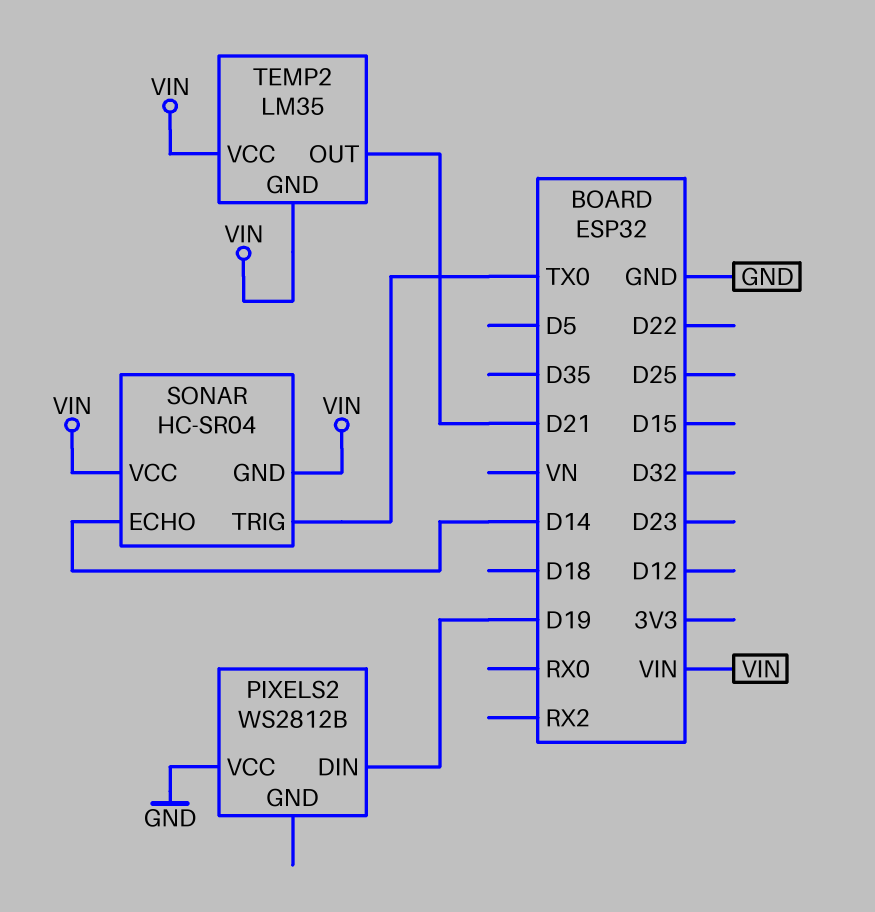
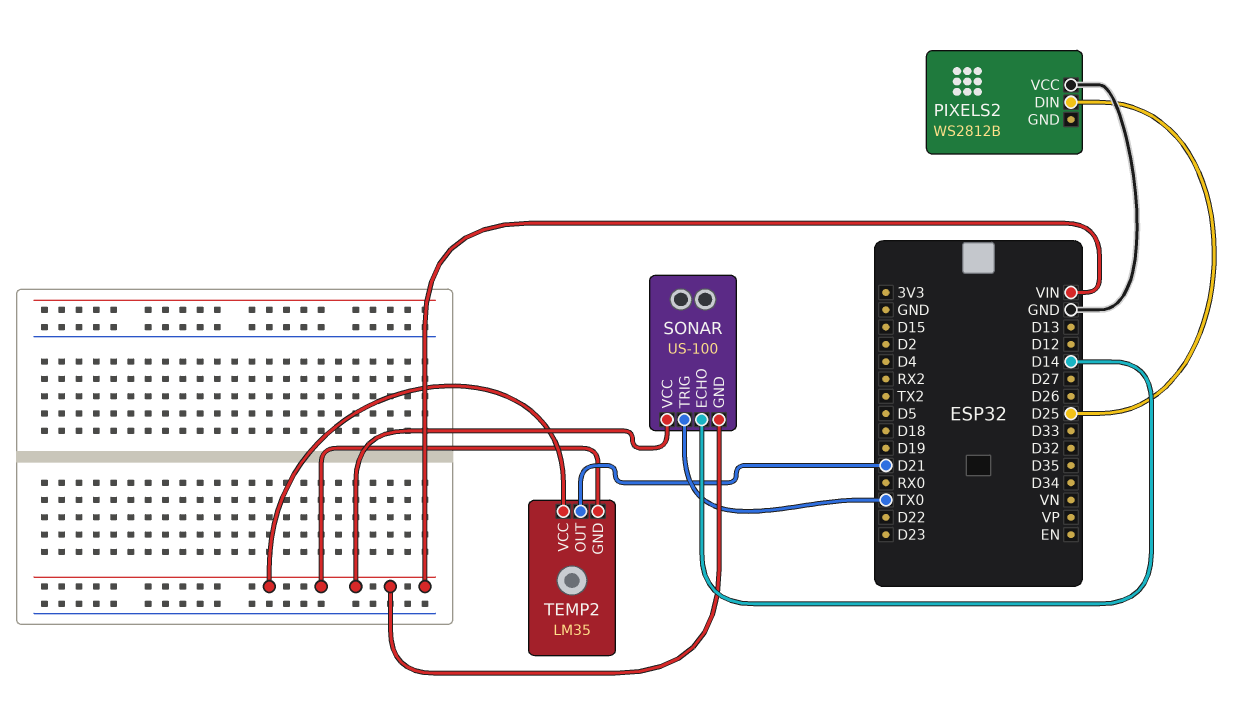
PIXELS2 pin DIN: D19 -> D25
SONAR: HC-SR04 -> US-100

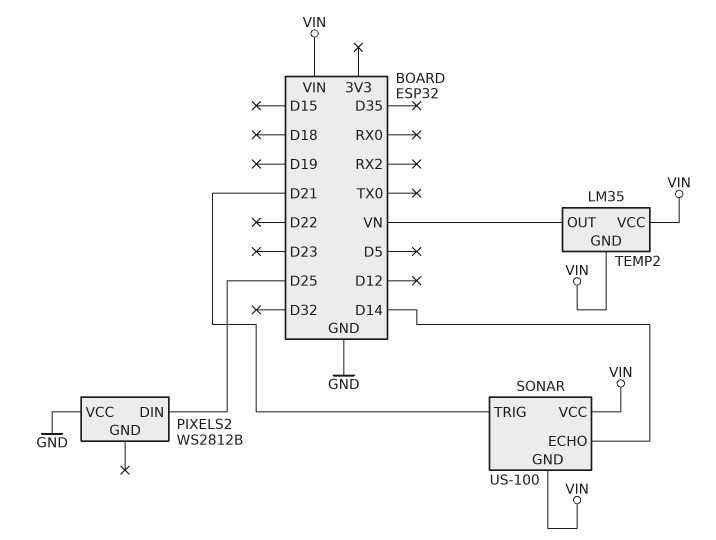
SONAR pin TRIG: TX0 -> D21
TEMP2 pin OUT: D21 -> VN

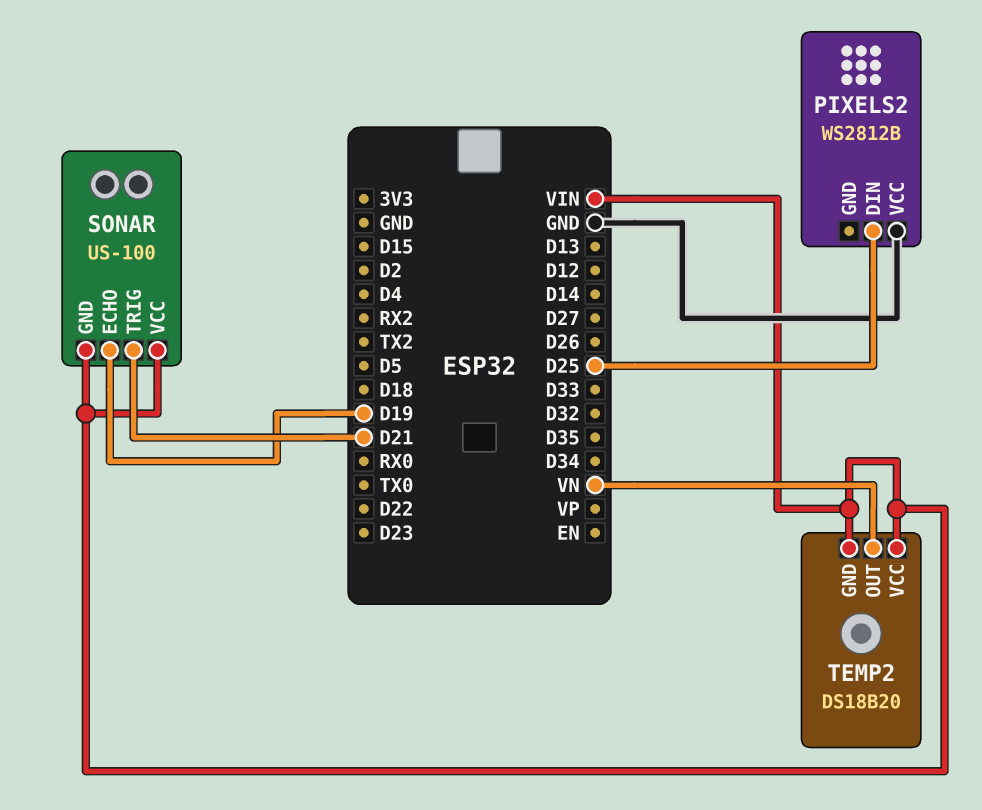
SONAR pin ECHO: D14 -> D19
TEMP2: LM35 -> DS18B20

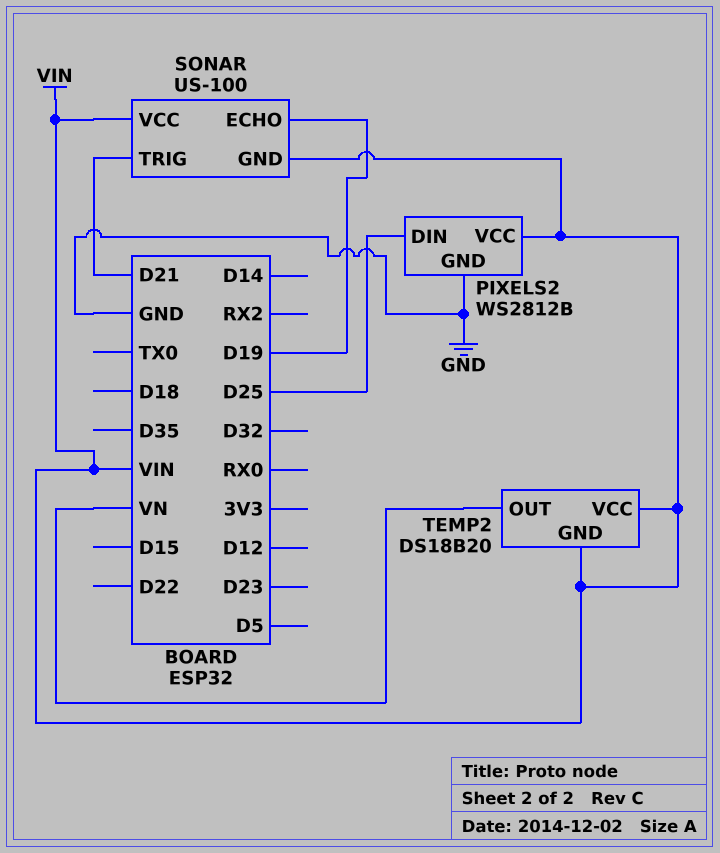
PIXELS2 pin GND: none -> GND
PIXELS2 pin VCC: GND -> VIN

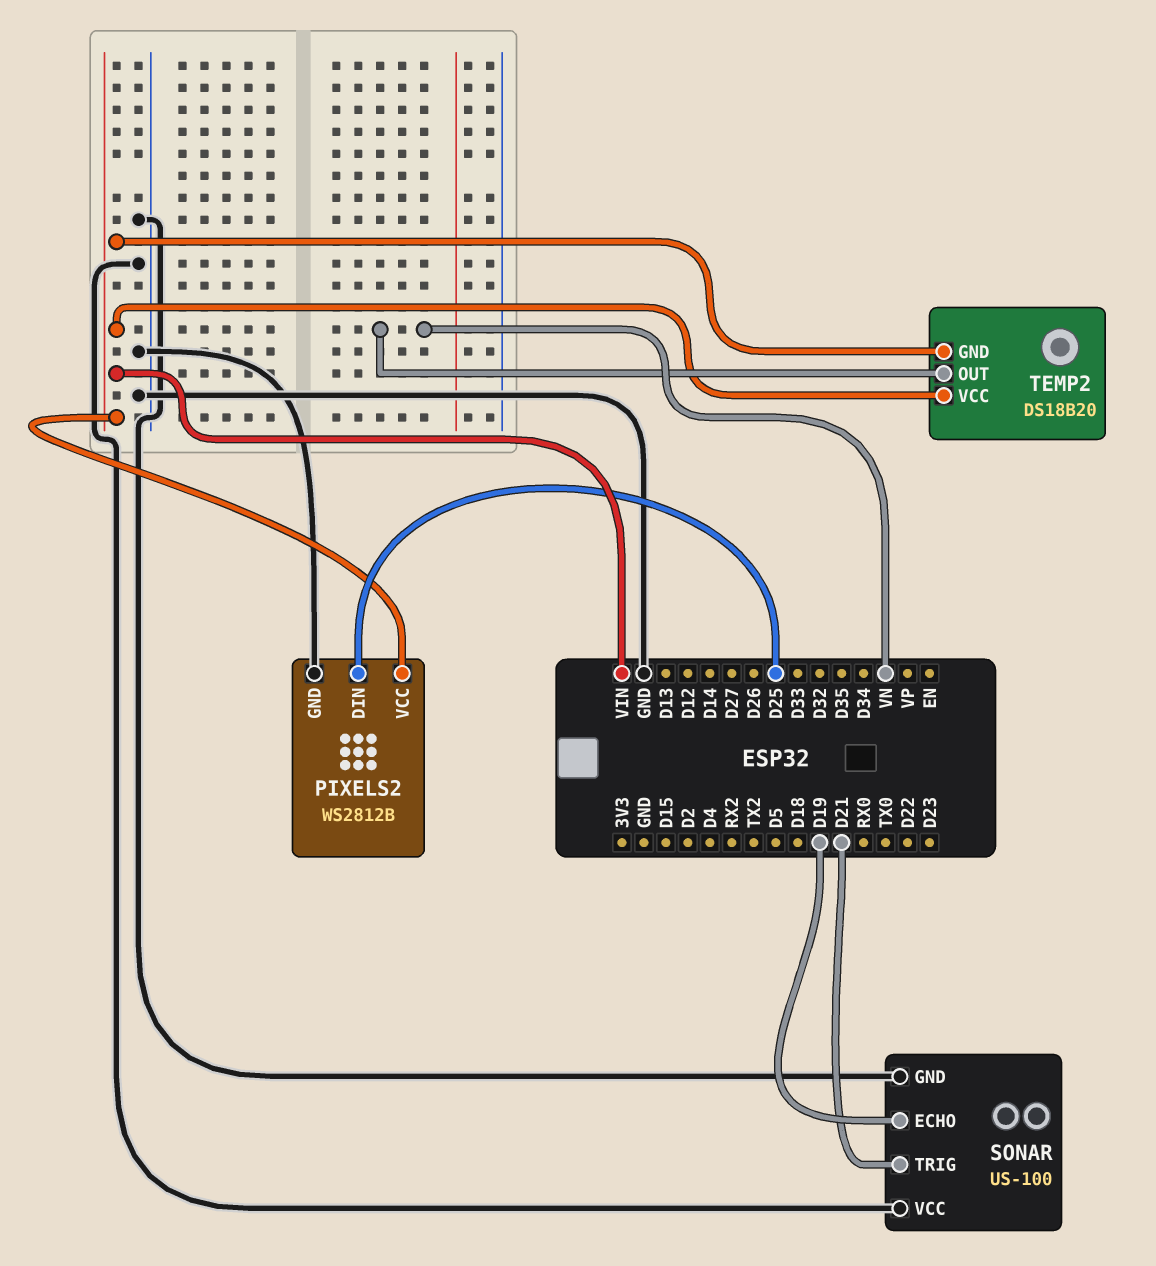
SONAR pin GND: VIN -> GND
SONAR pin VCC: VIN -> GND

